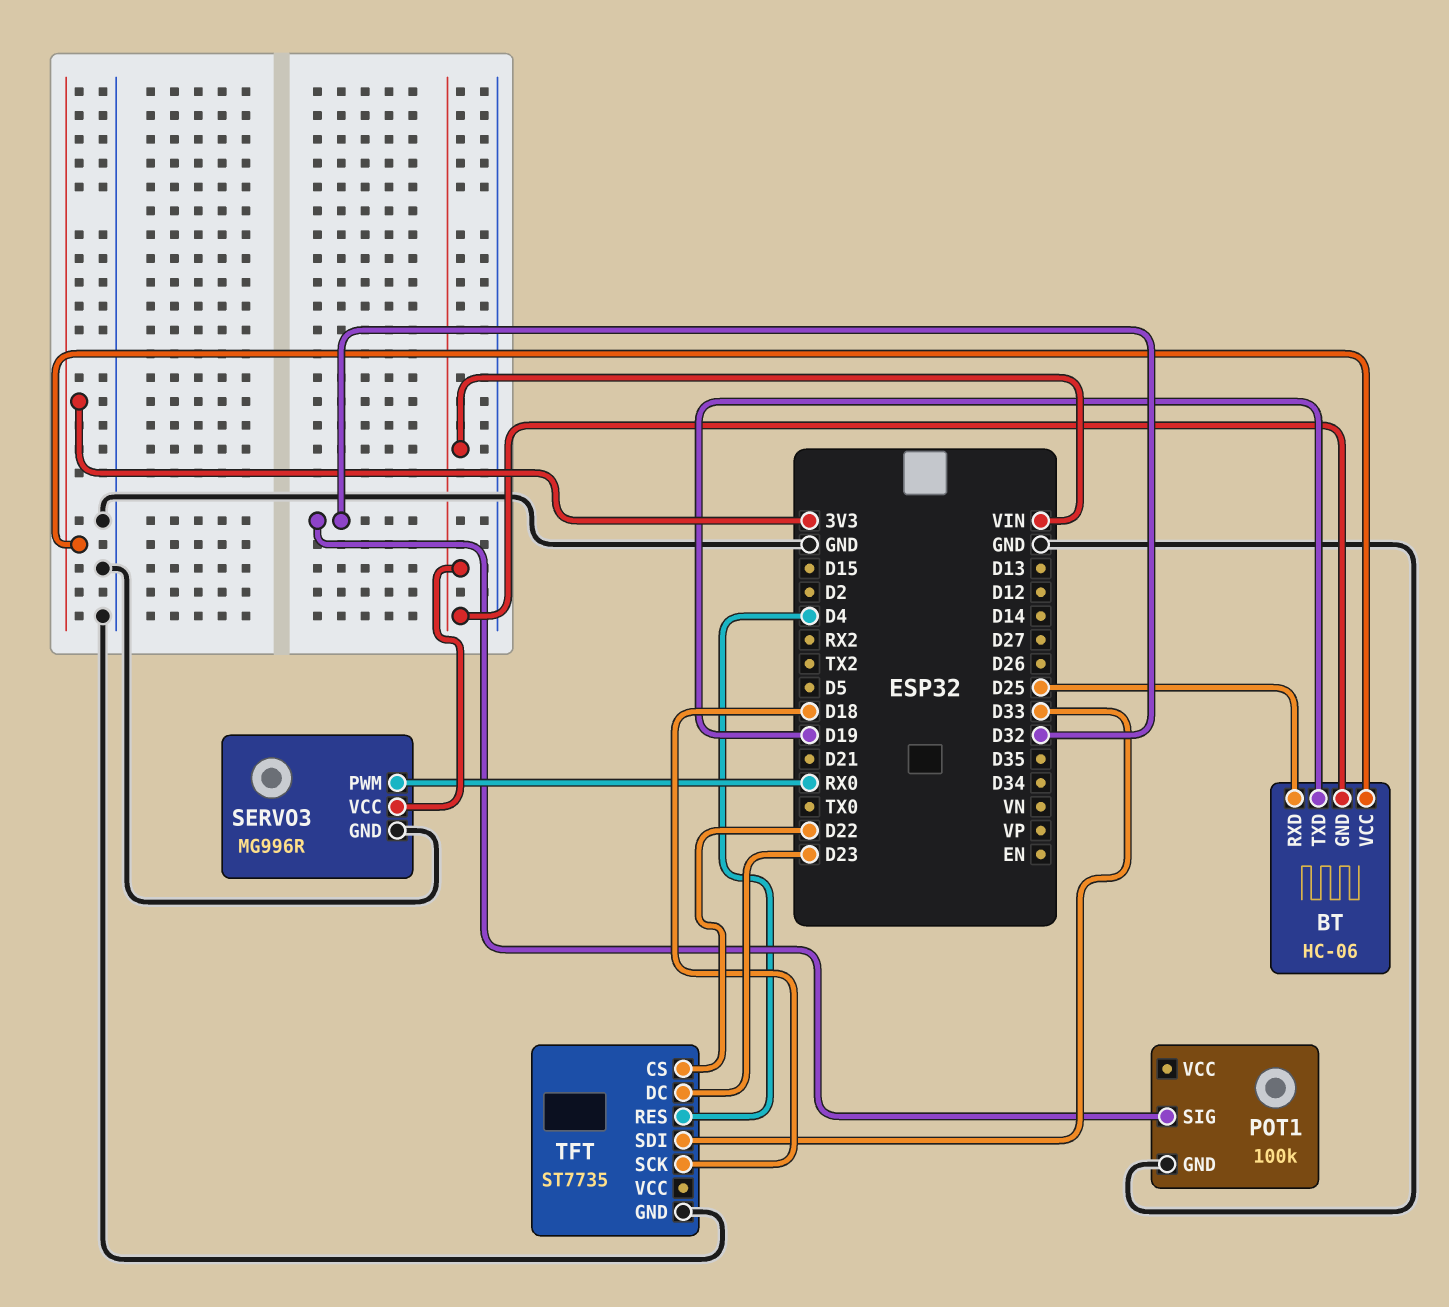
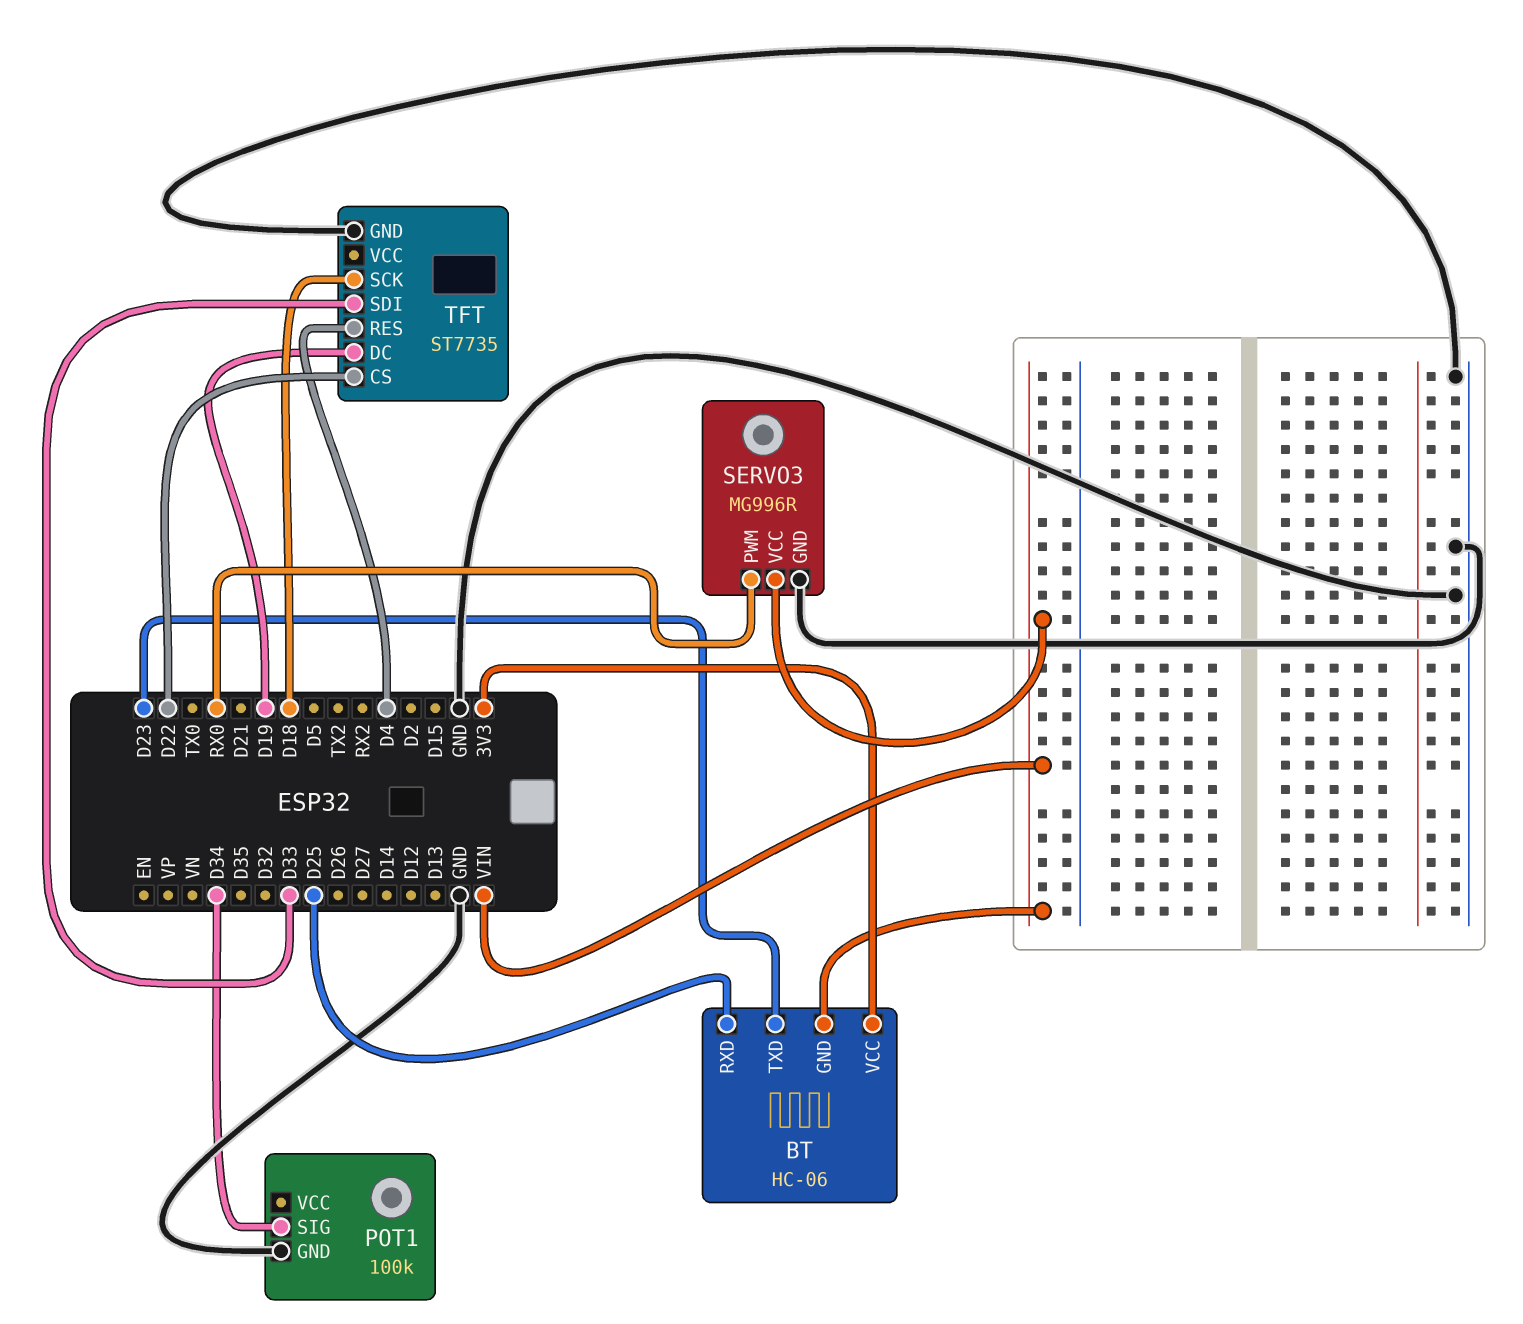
BT pin TXD: D19 -> D23
POT1 pin SIG: D32 -> D34
TFT pin DC: D23 -> D19

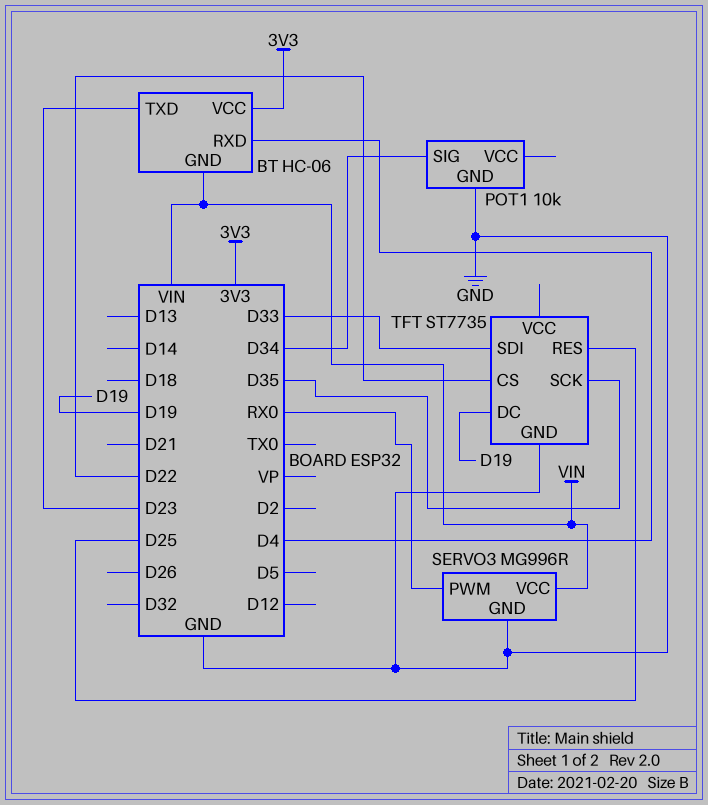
BT pin RXD: D25 -> D4
POT1: 100k -> 10k
TFT pin RES: D4 -> D25
TFT pin SCK: D18 -> D35

